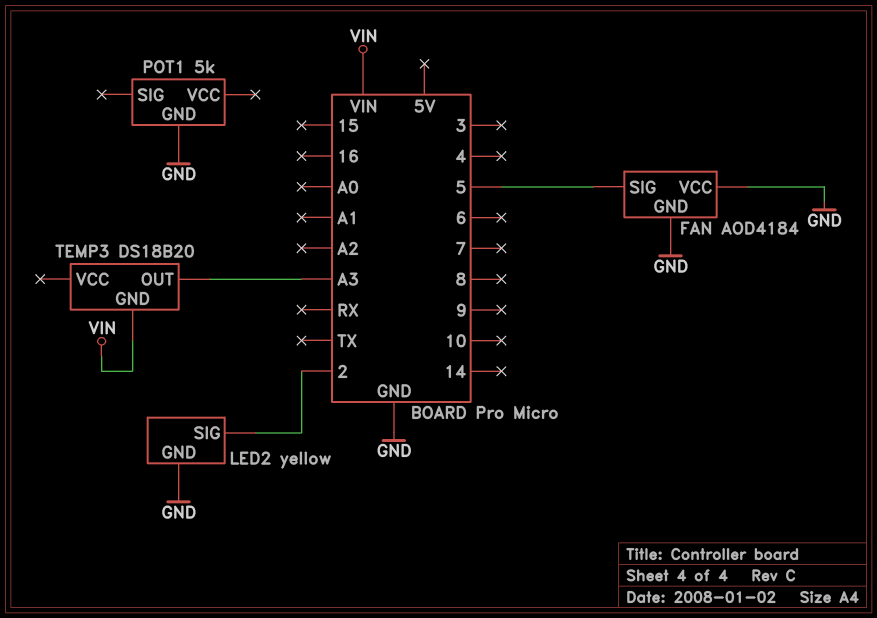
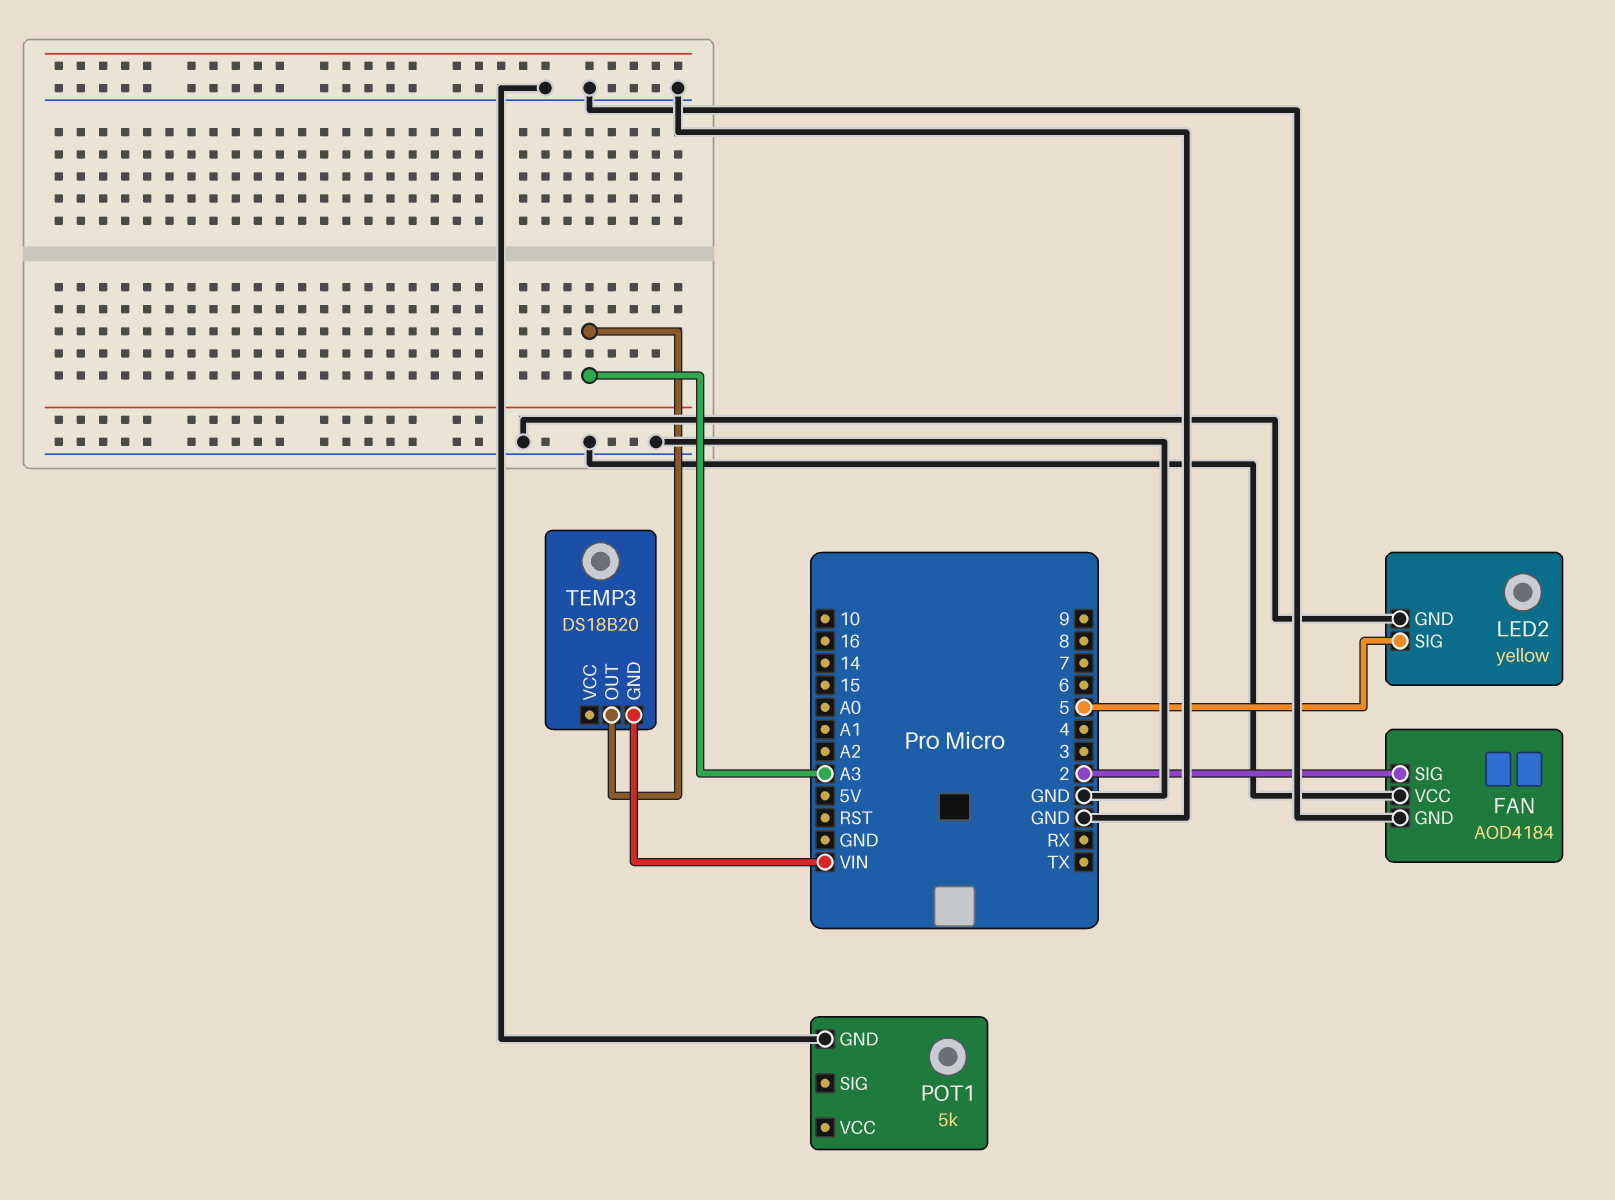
FAN pin SIG: 5 -> 2
LED2 pin SIG: 2 -> 5

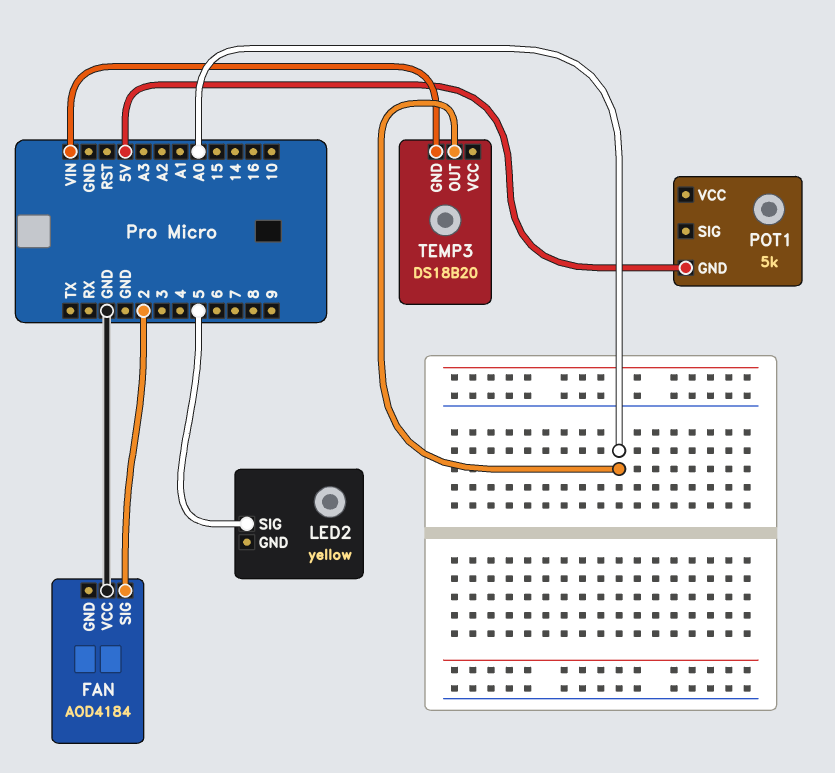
FAN pin GND: GND -> none
LED2 pin GND: GND -> none
POT1 pin GND: GND -> 5V
TEMP3 pin OUT: A3 -> A0

